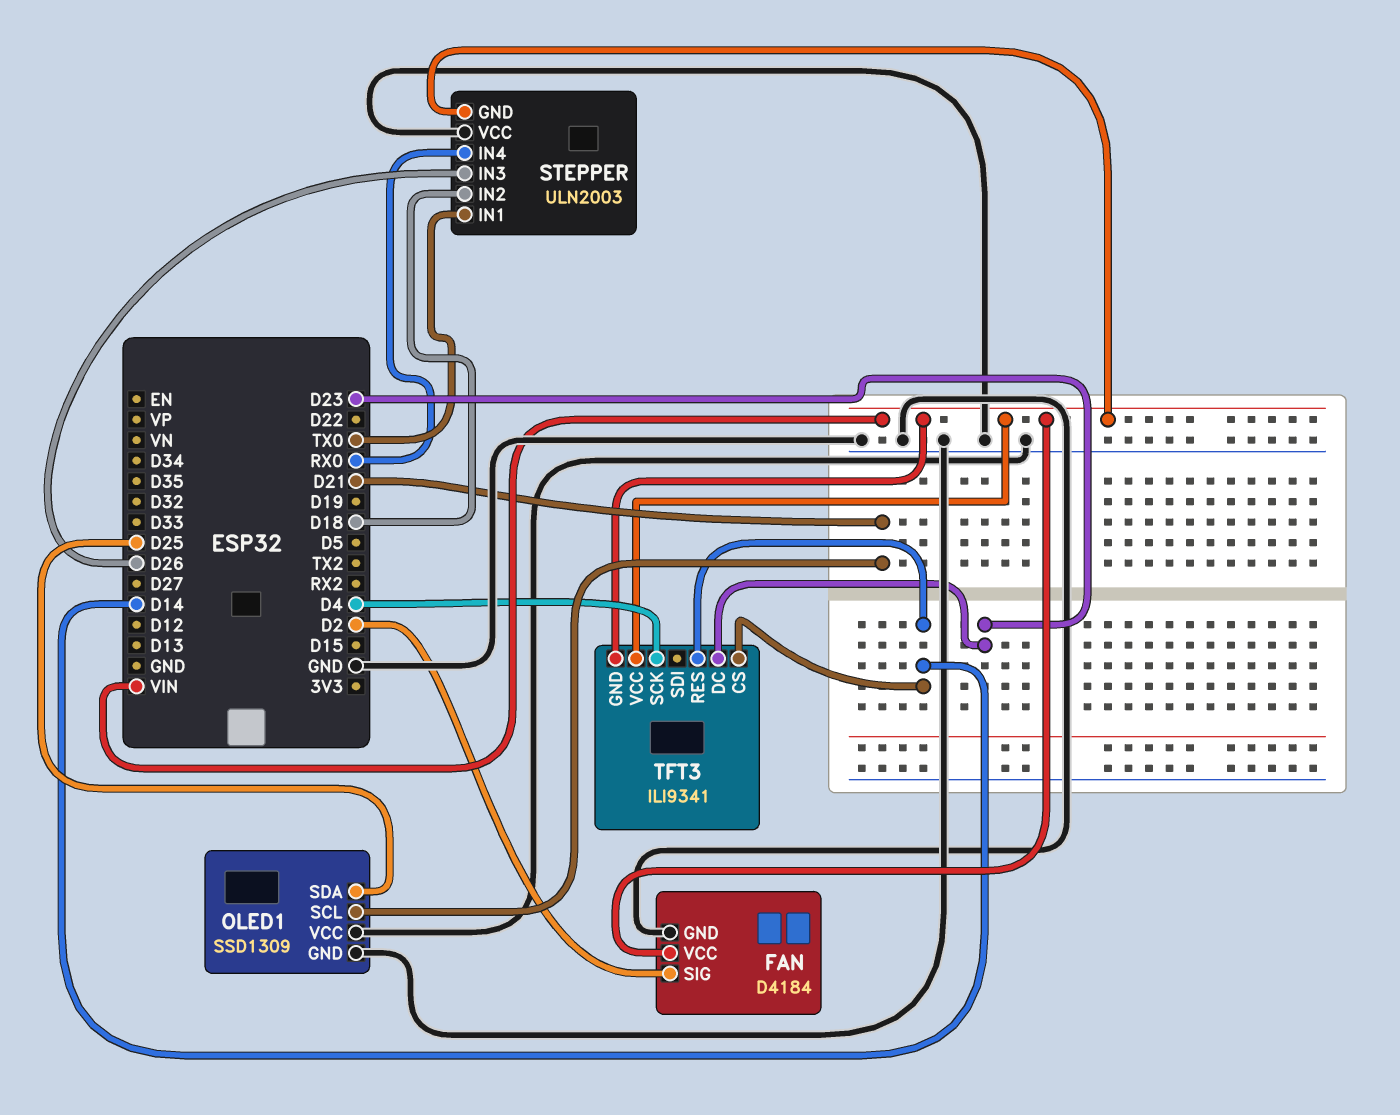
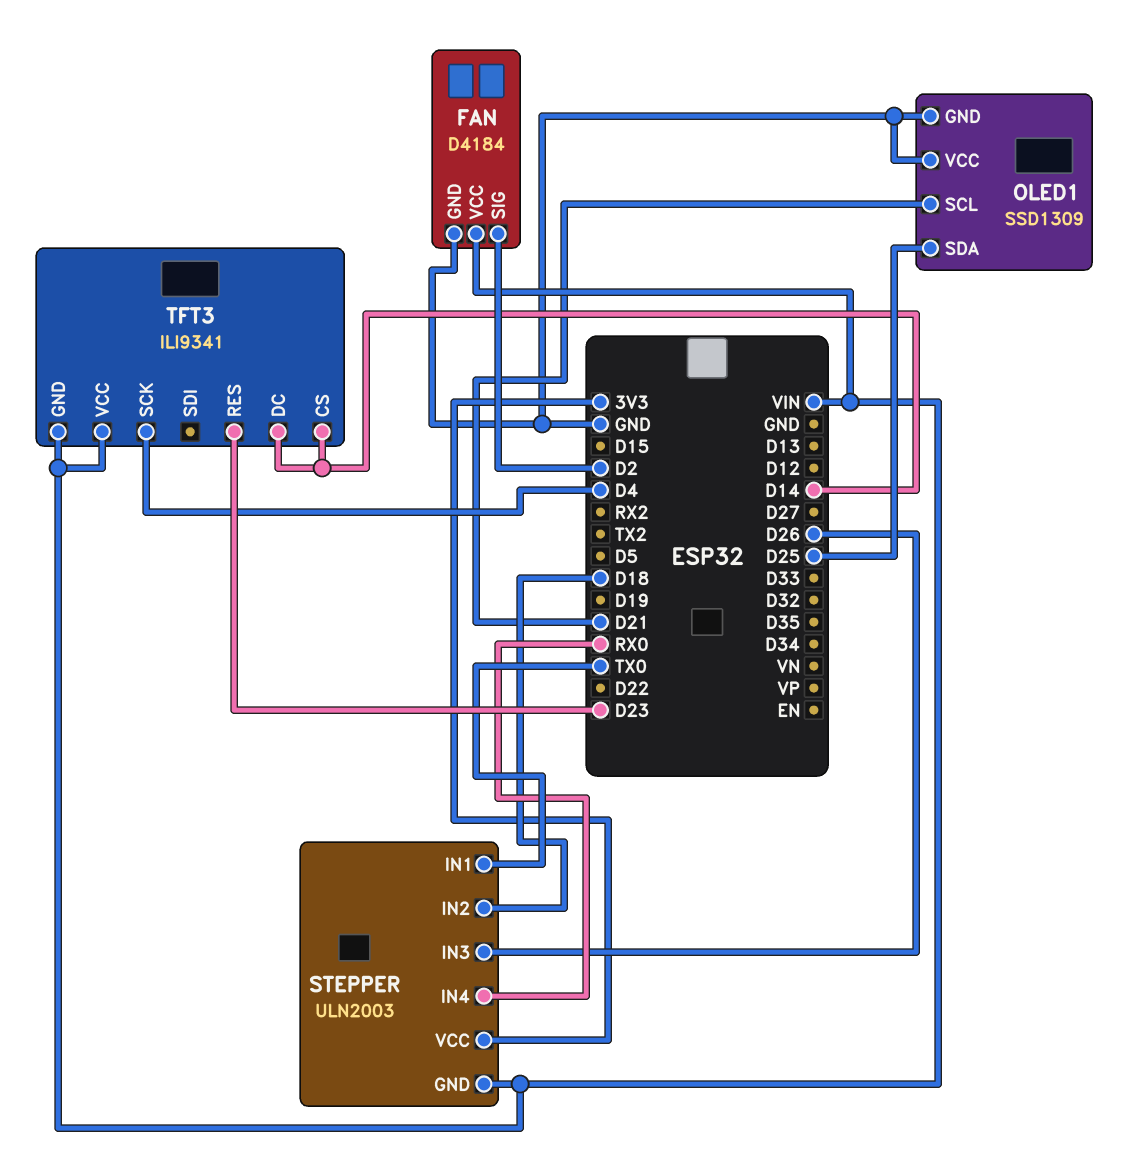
STEPPER pin VCC: GND -> 3V3
TFT3 pin DC: D23 -> D14
TFT3 pin RES: D14 -> D23

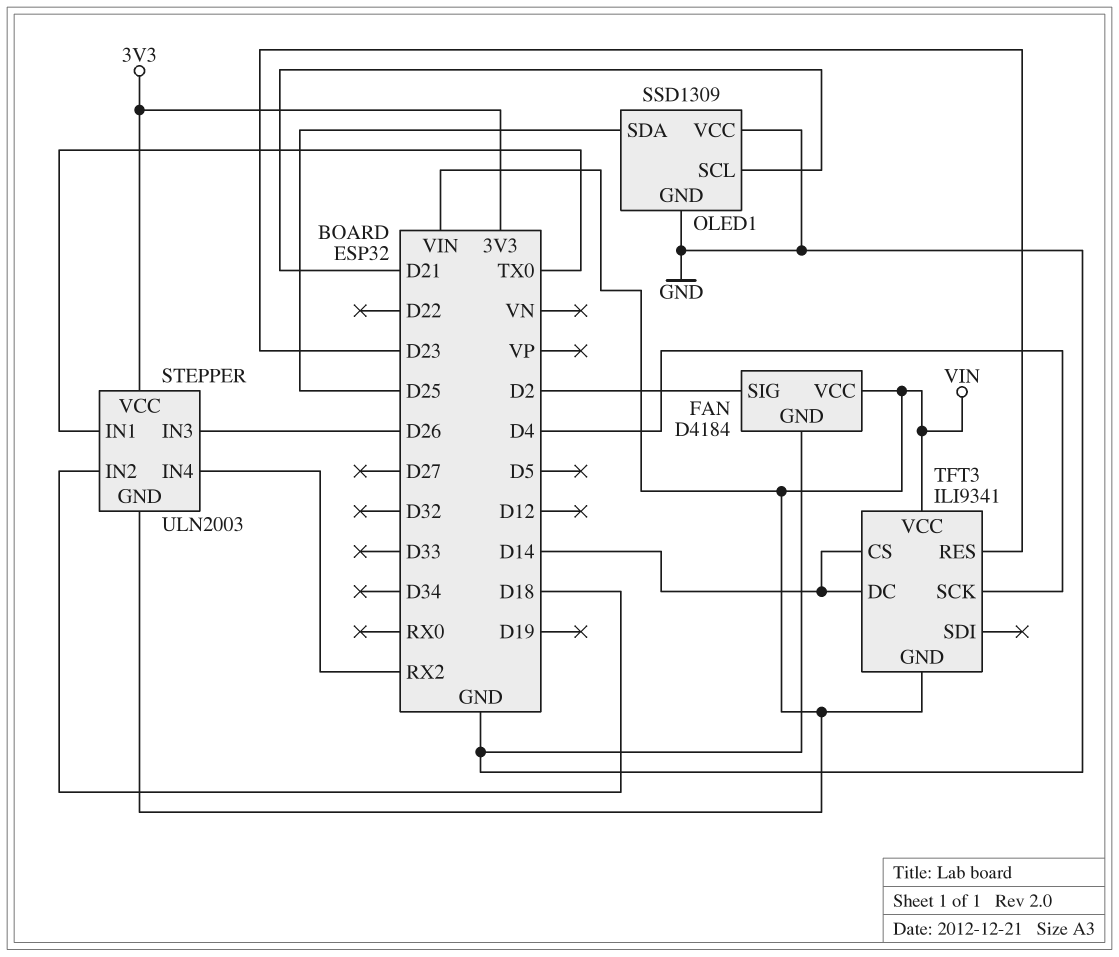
STEPPER pin IN4: RX0 -> RX2

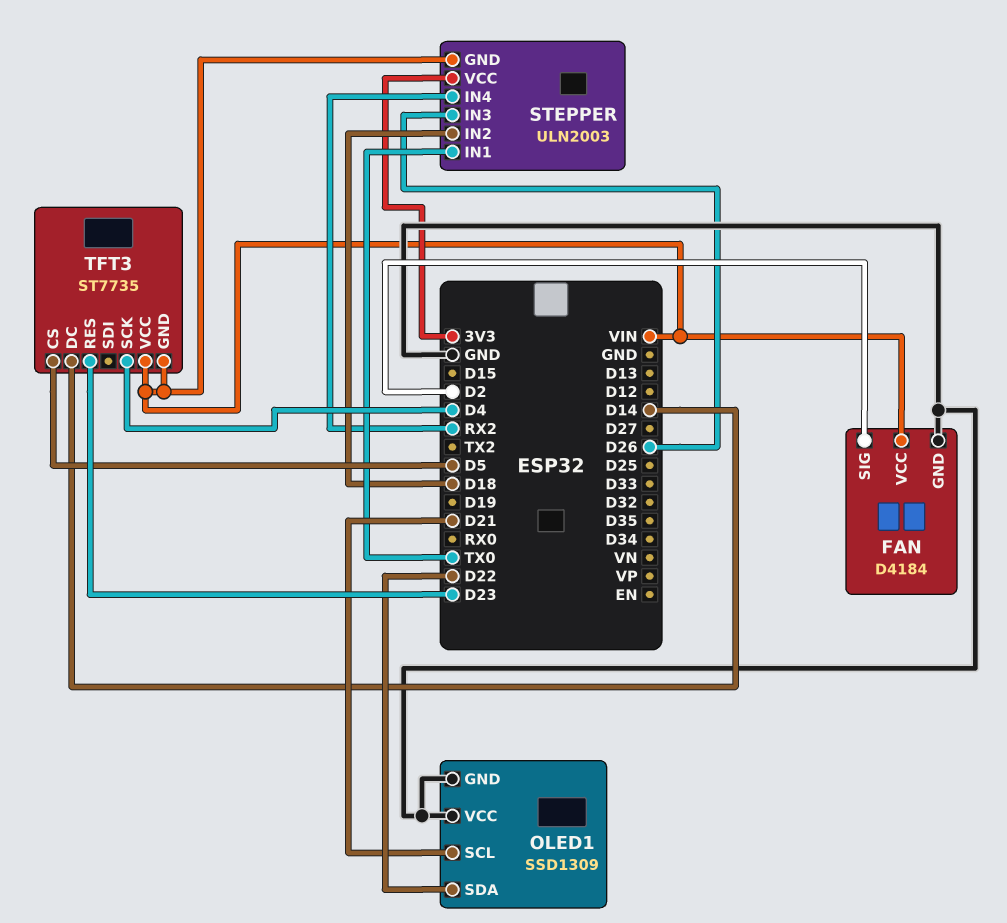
OLED1 pin SDA: D25 -> D22
TFT3: ILI9341 -> ST7735
TFT3 pin CS: D14 -> D5

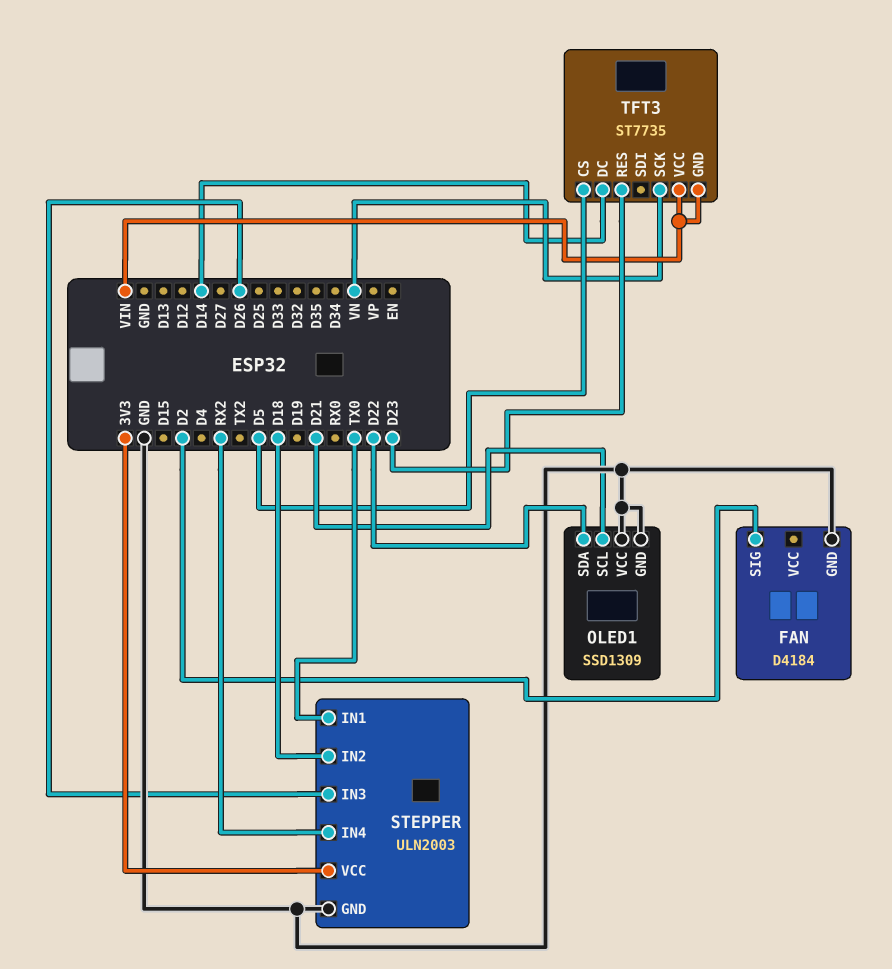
FAN pin VCC: VIN -> none
STEPPER pin GND: VIN -> GND
TFT3 pin SCK: D4 -> VN

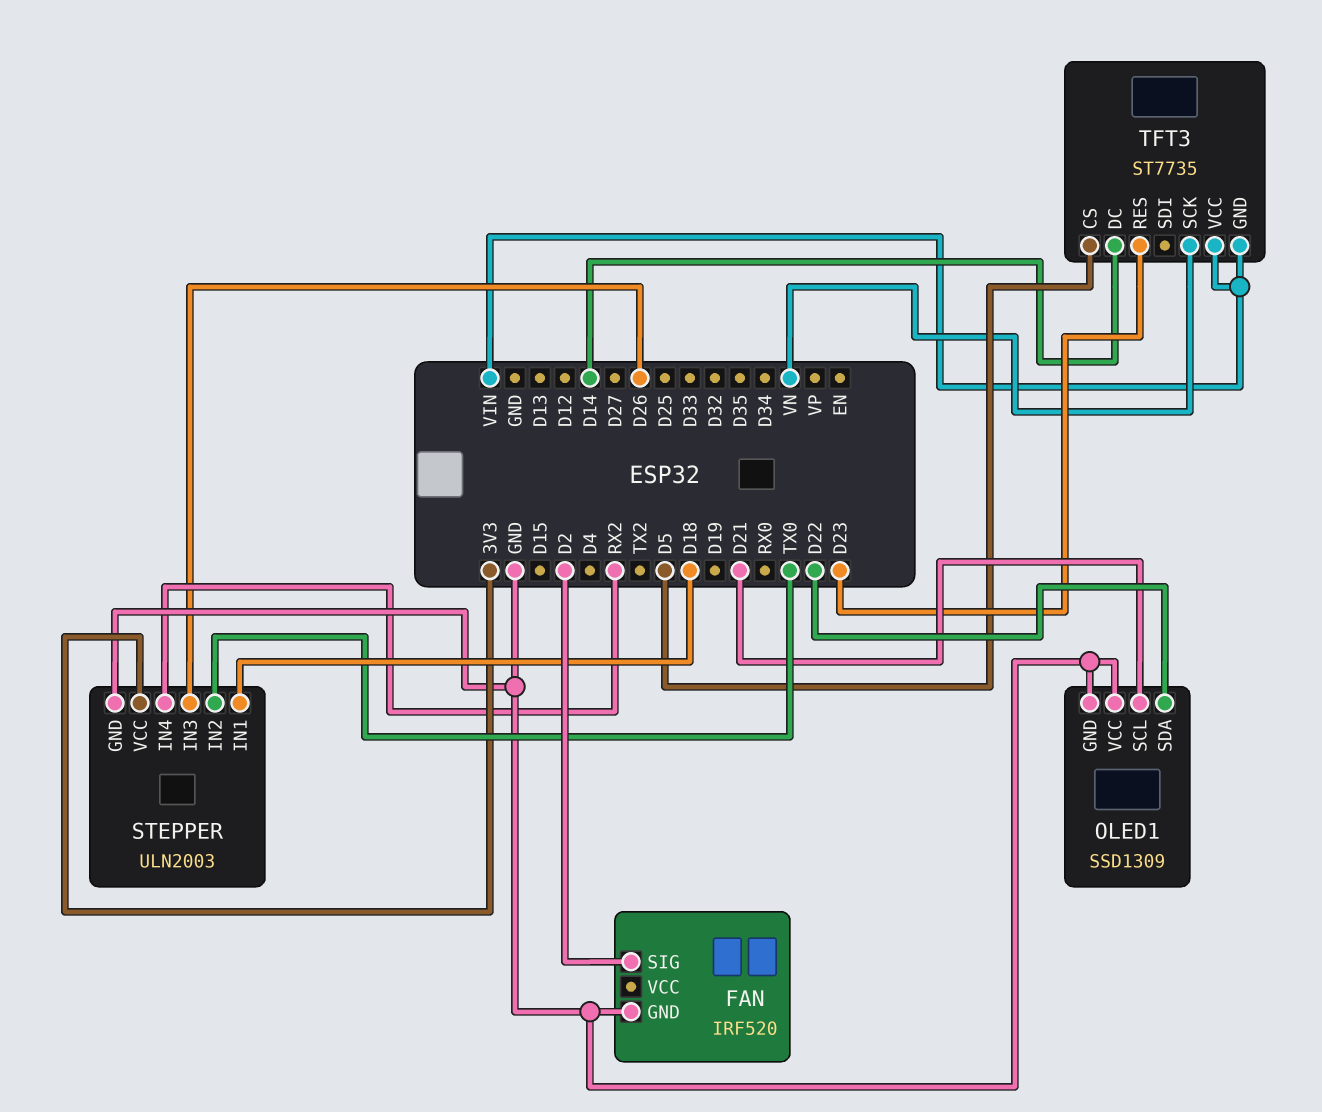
FAN: D4184 -> IRF520
STEPPER pin IN1: TX0 -> D18
STEPPER pin IN2: D18 -> TX0

